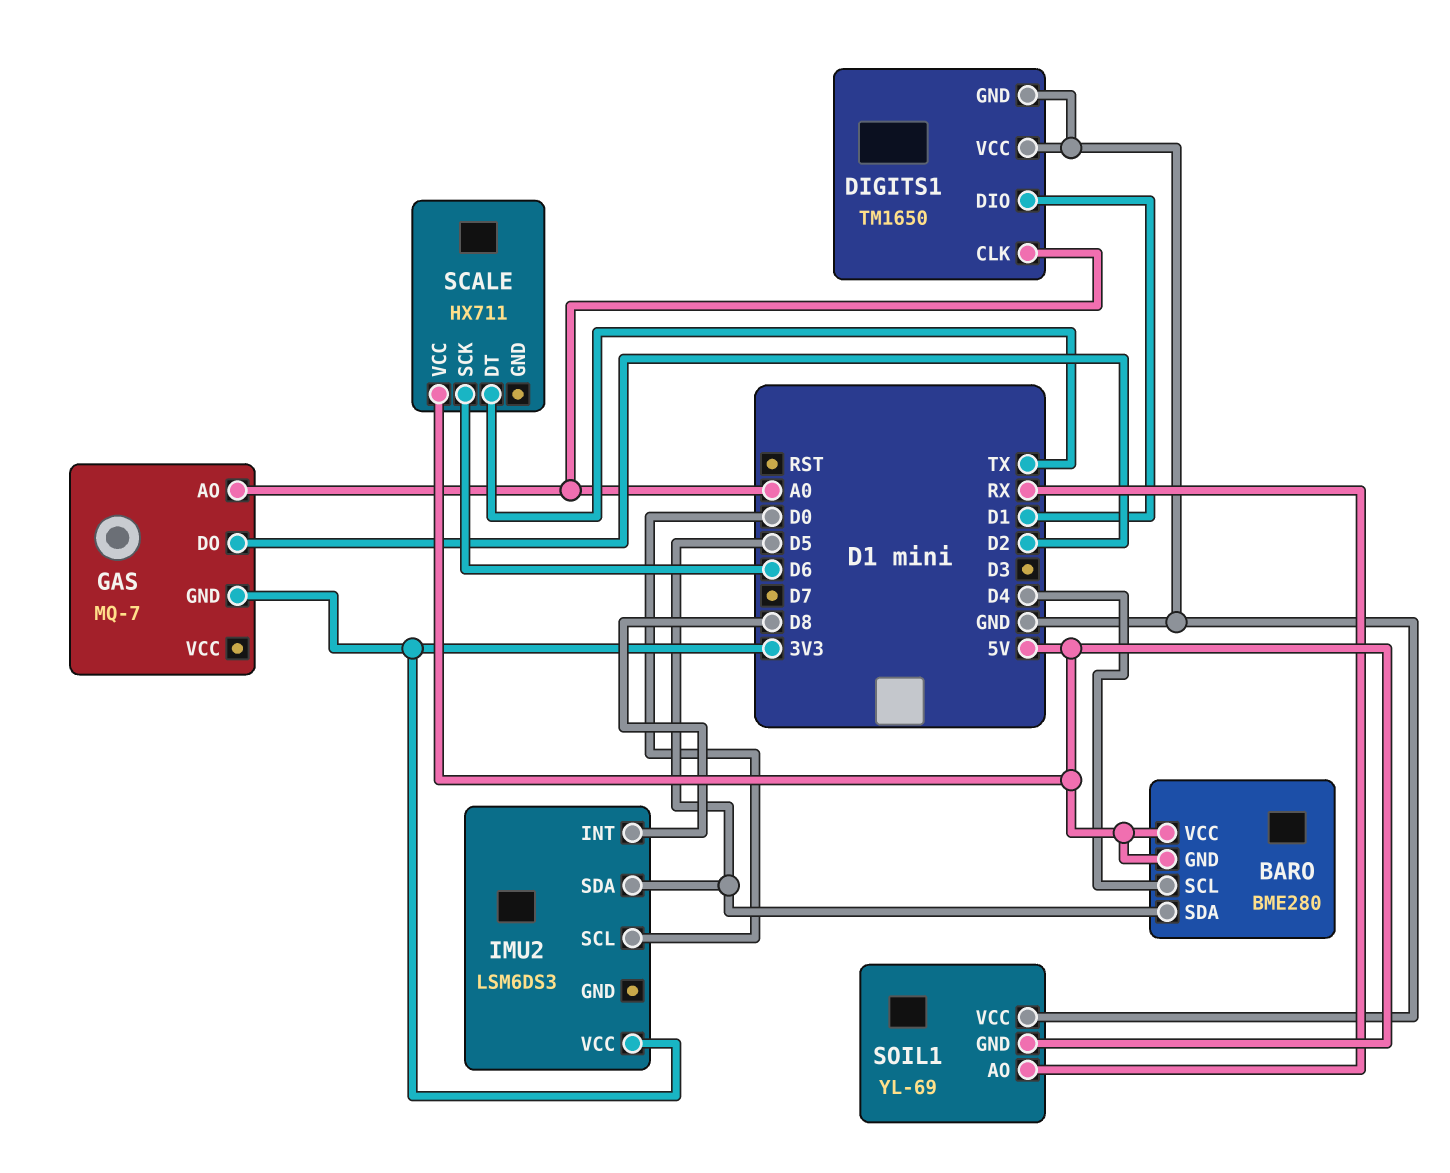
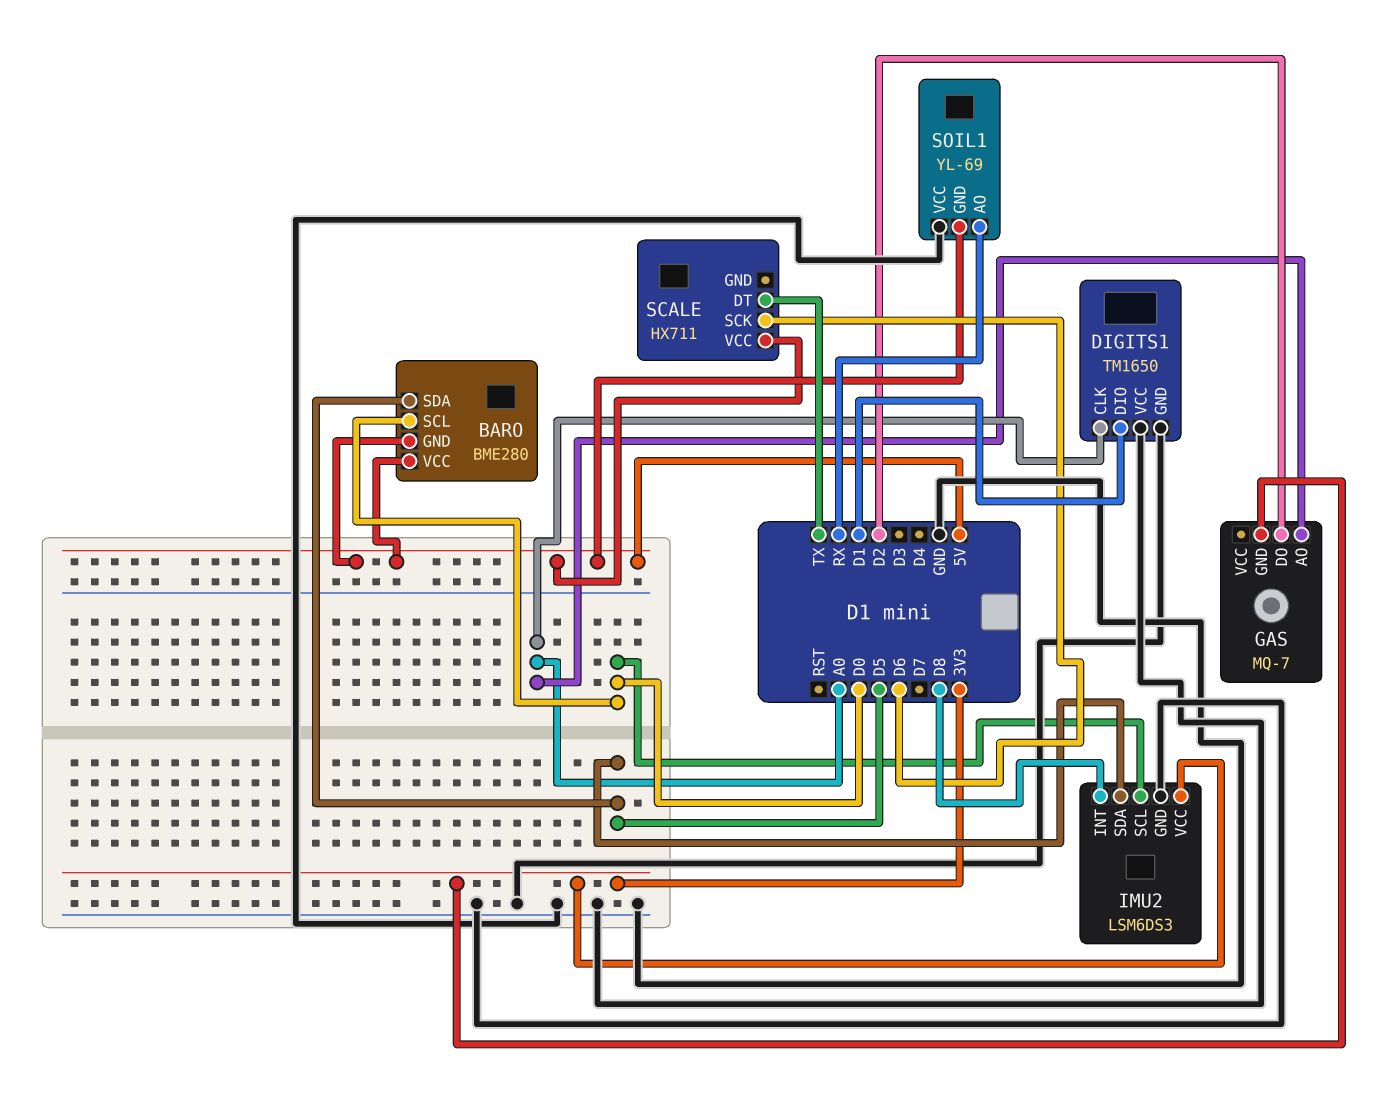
BARO pin SCL: D4 -> D0
IMU2 pin GND: none -> GND

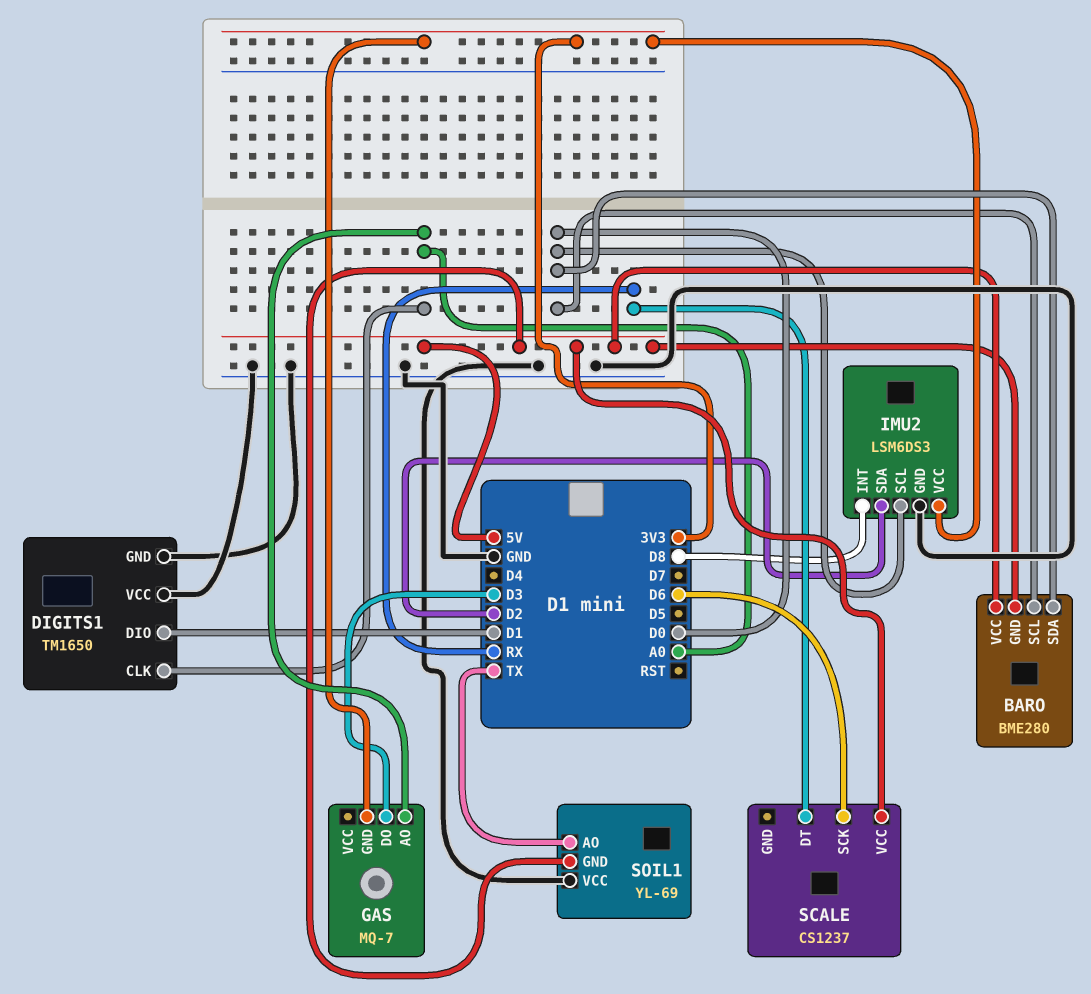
BARO pin SDA: D5 -> D0
GAS pin DO: D2 -> D3
IMU2 pin SDA: D5 -> D2
SCALE: HX711 -> CS1237
SCALE pin DT: TX -> RX
SOIL1 pin AO: RX -> TX

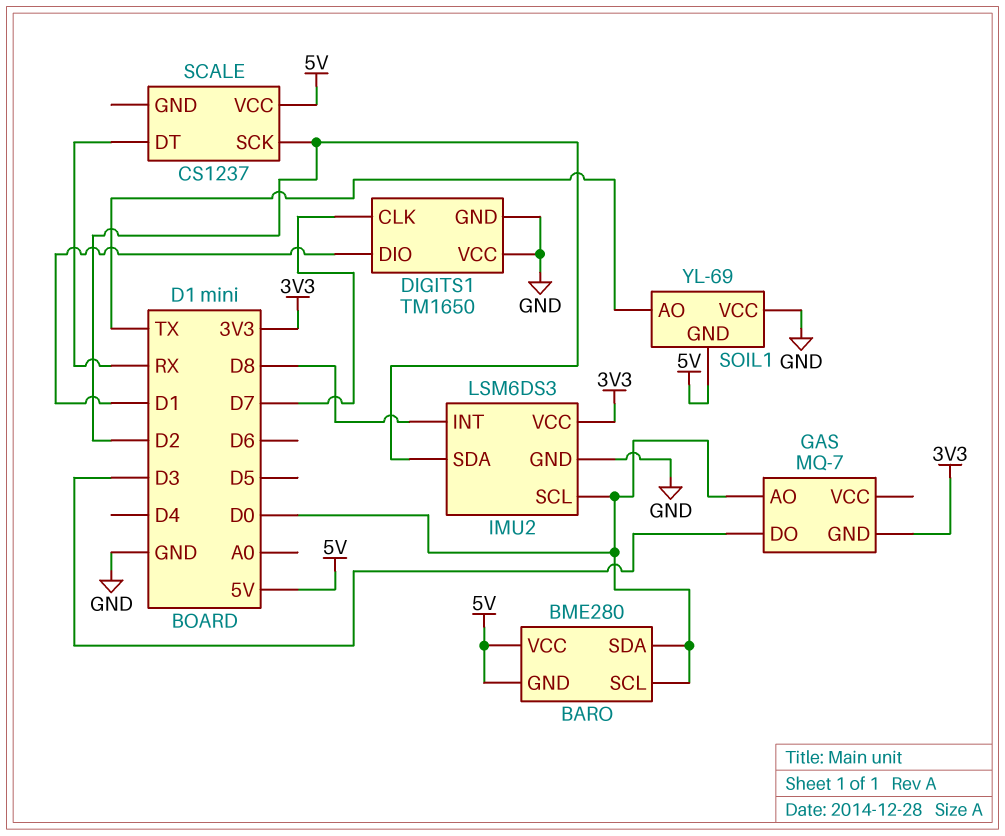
DIGITS1 pin CLK: A0 -> D7
GAS pin AO: A0 -> D0
SCALE pin SCK: D6 -> D2

